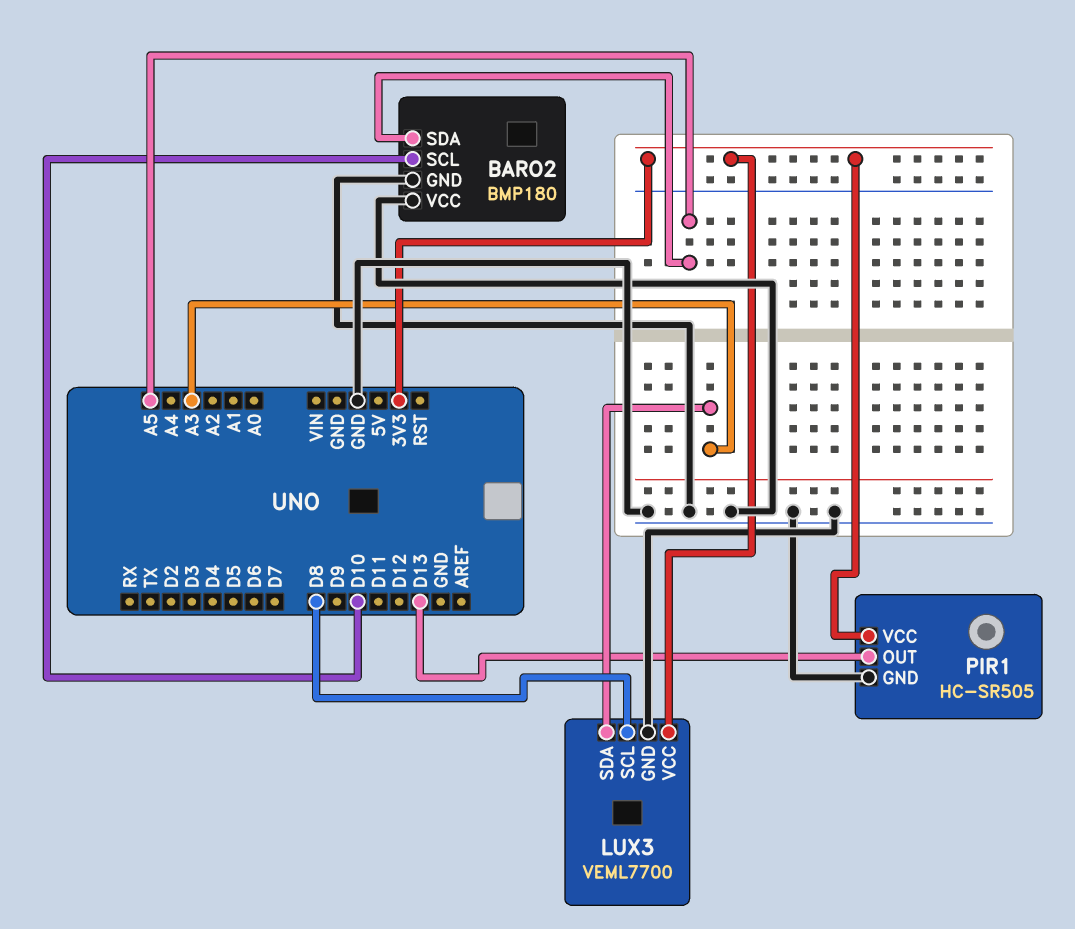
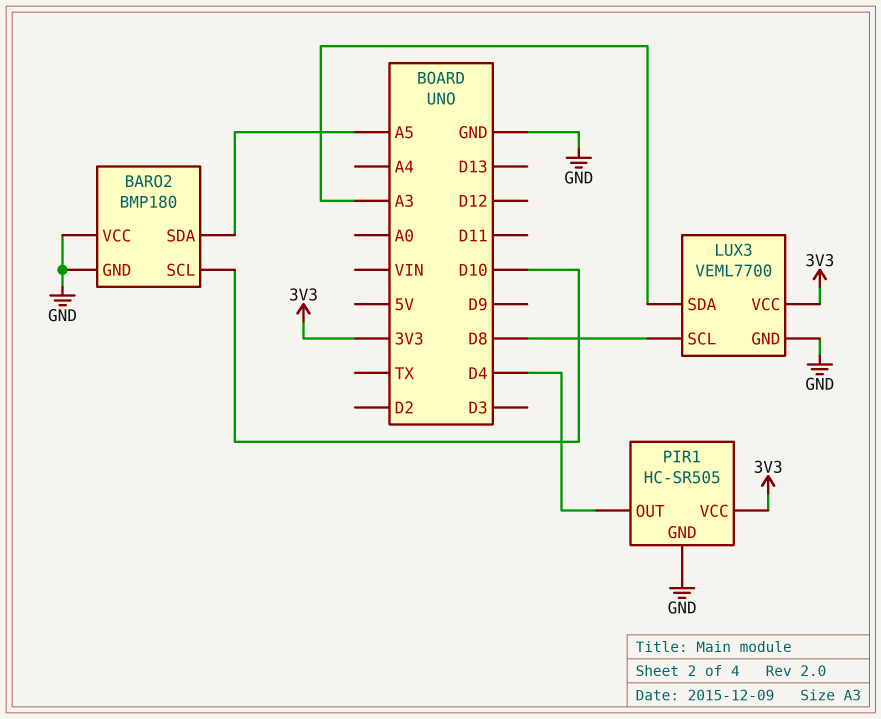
PIR1 pin OUT: D13 -> D4

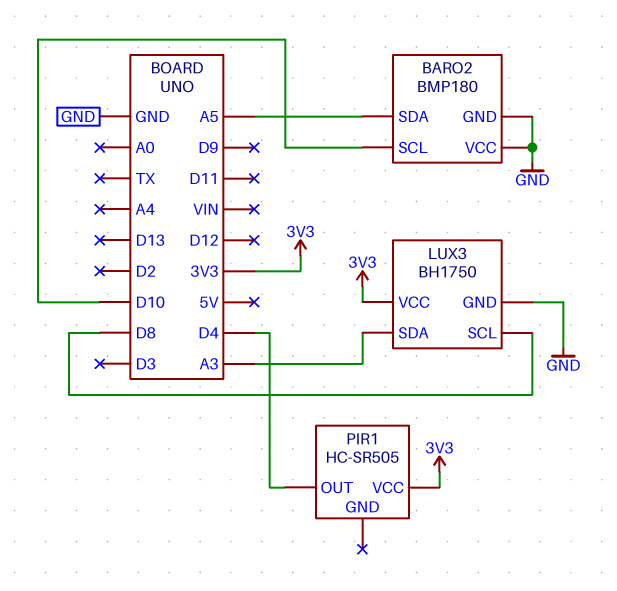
LUX3: VEML7700 -> BH1750
PIR1 pin GND: GND -> none

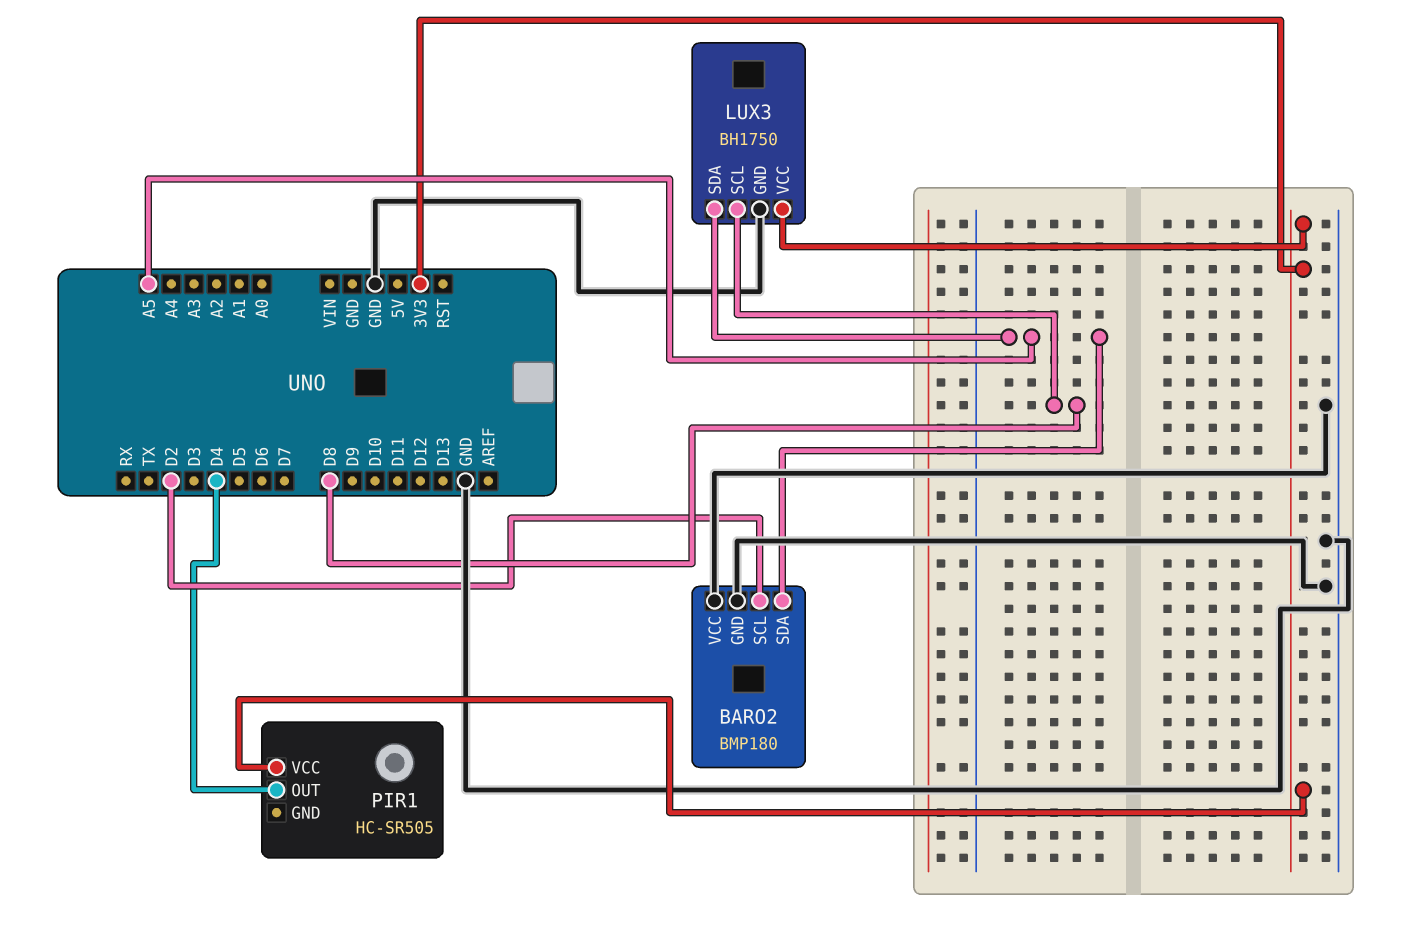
BARO2 pin SCL: D10 -> D2
LUX3 pin SDA: A3 -> A5

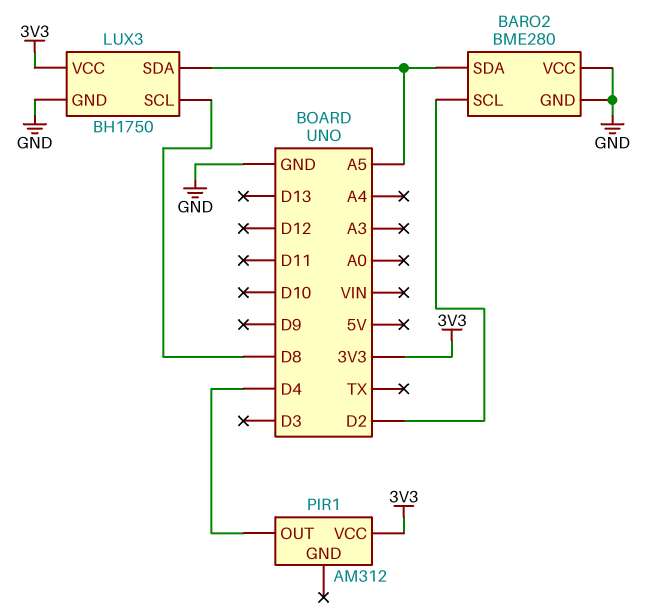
BARO2: BMP180 -> BME280
PIR1: HC-SR505 -> AM312

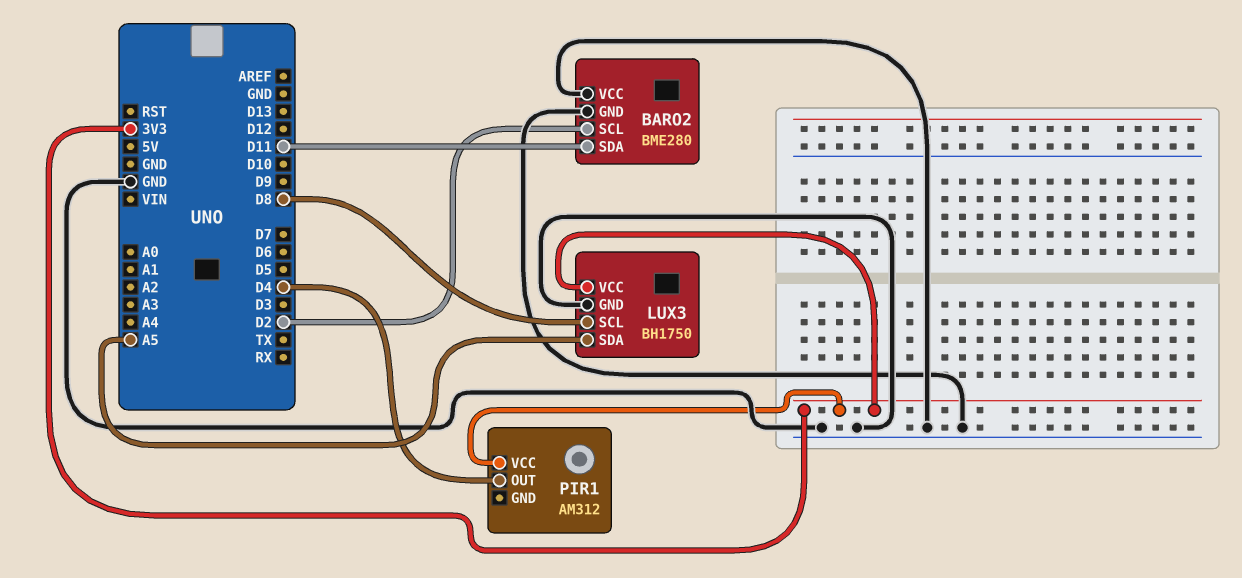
BARO2 pin SDA: A5 -> D11

